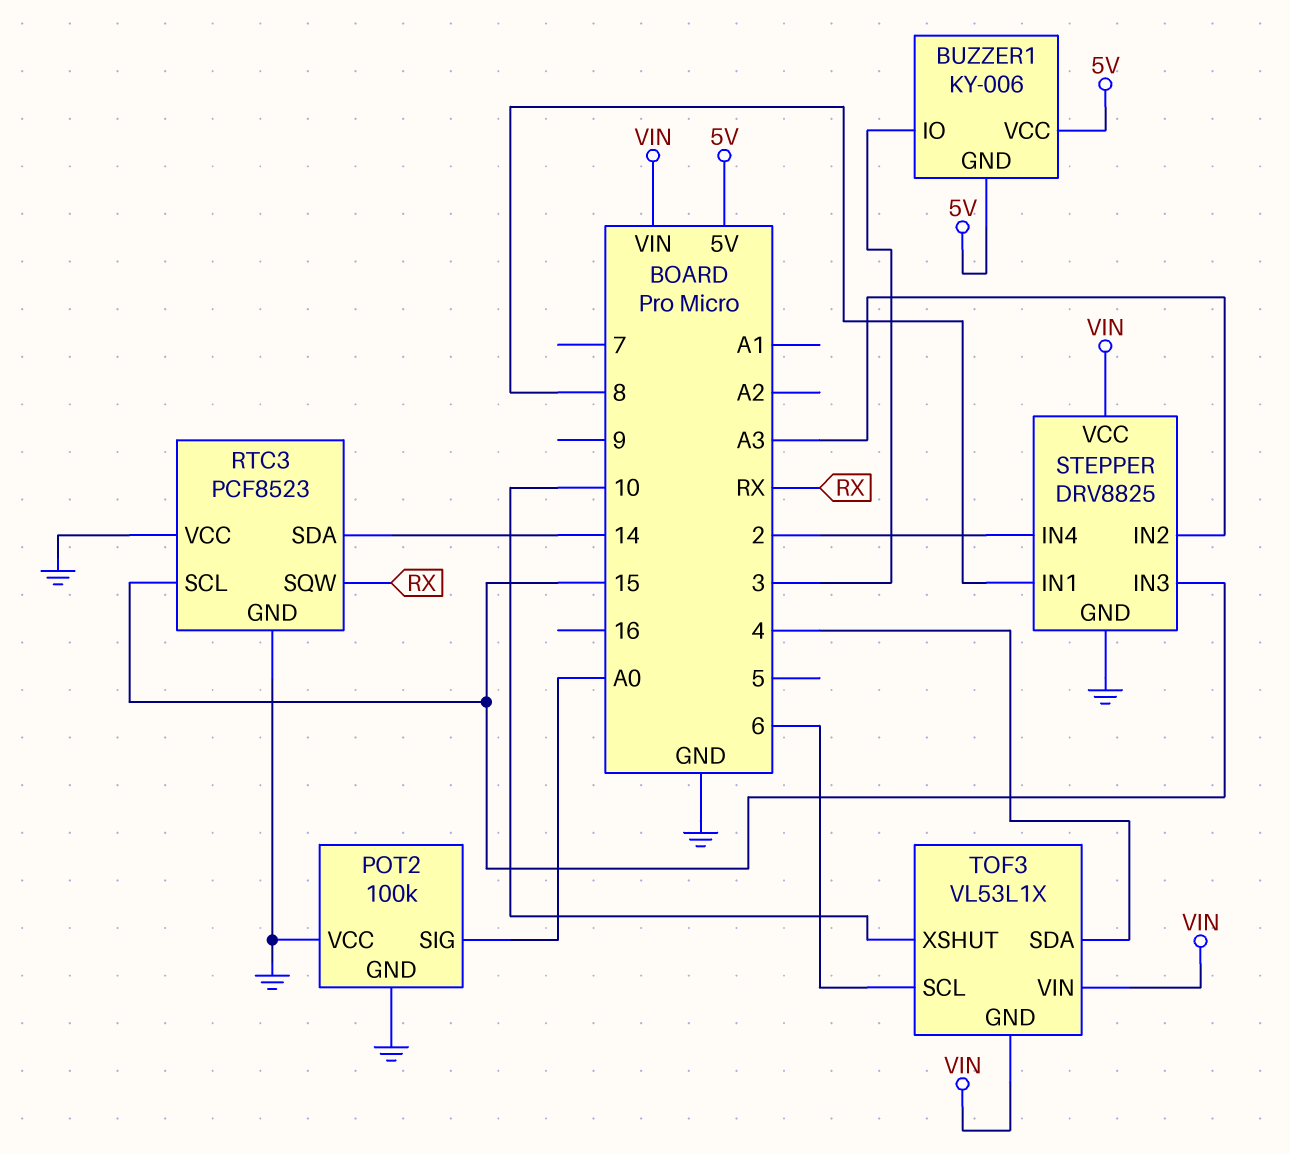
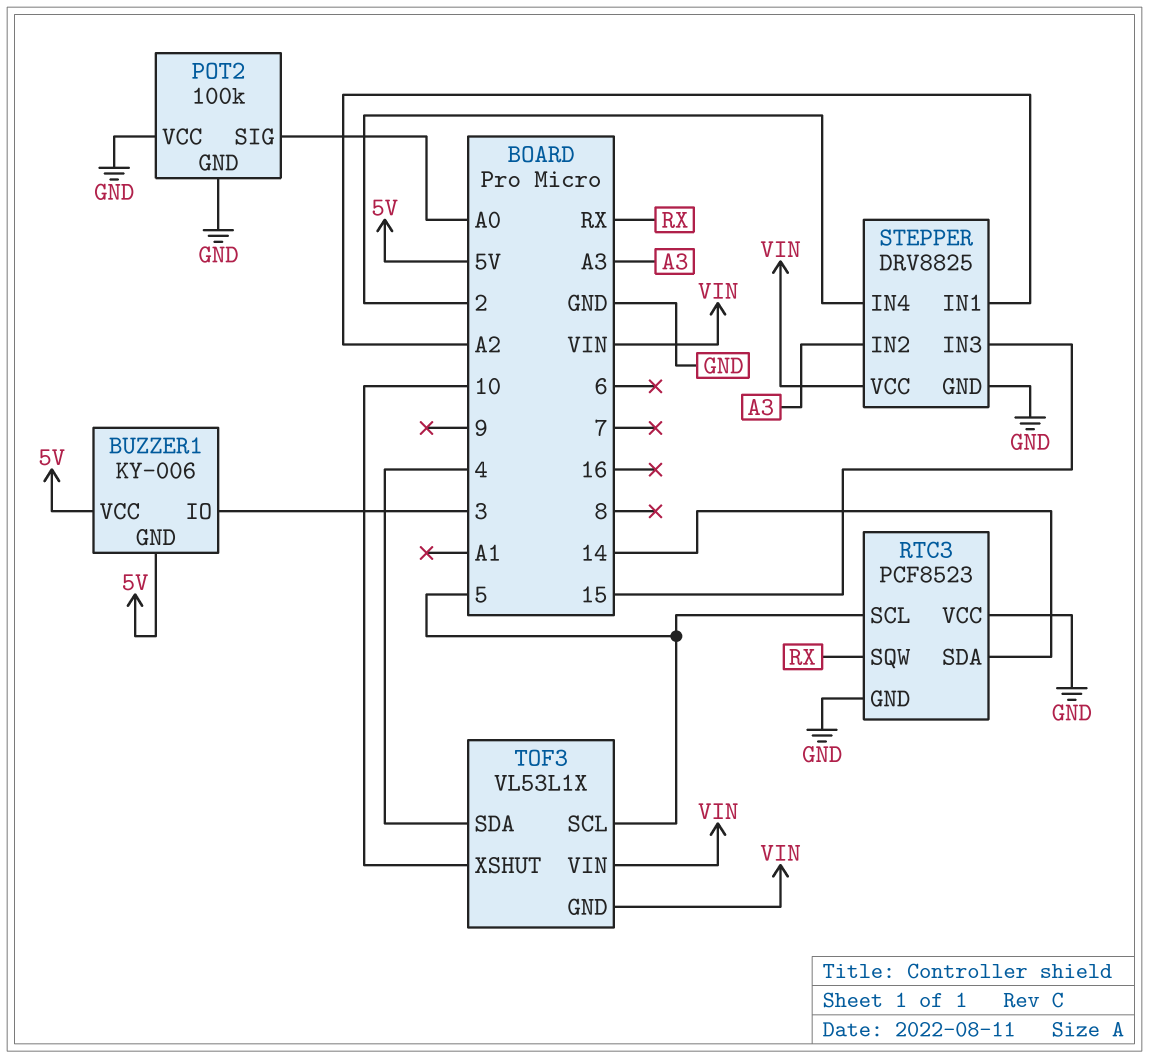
RTC3 pin SCL: 15 -> 5
STEPPER pin IN1: 8 -> A2
TOF3 pin SCL: 6 -> 5

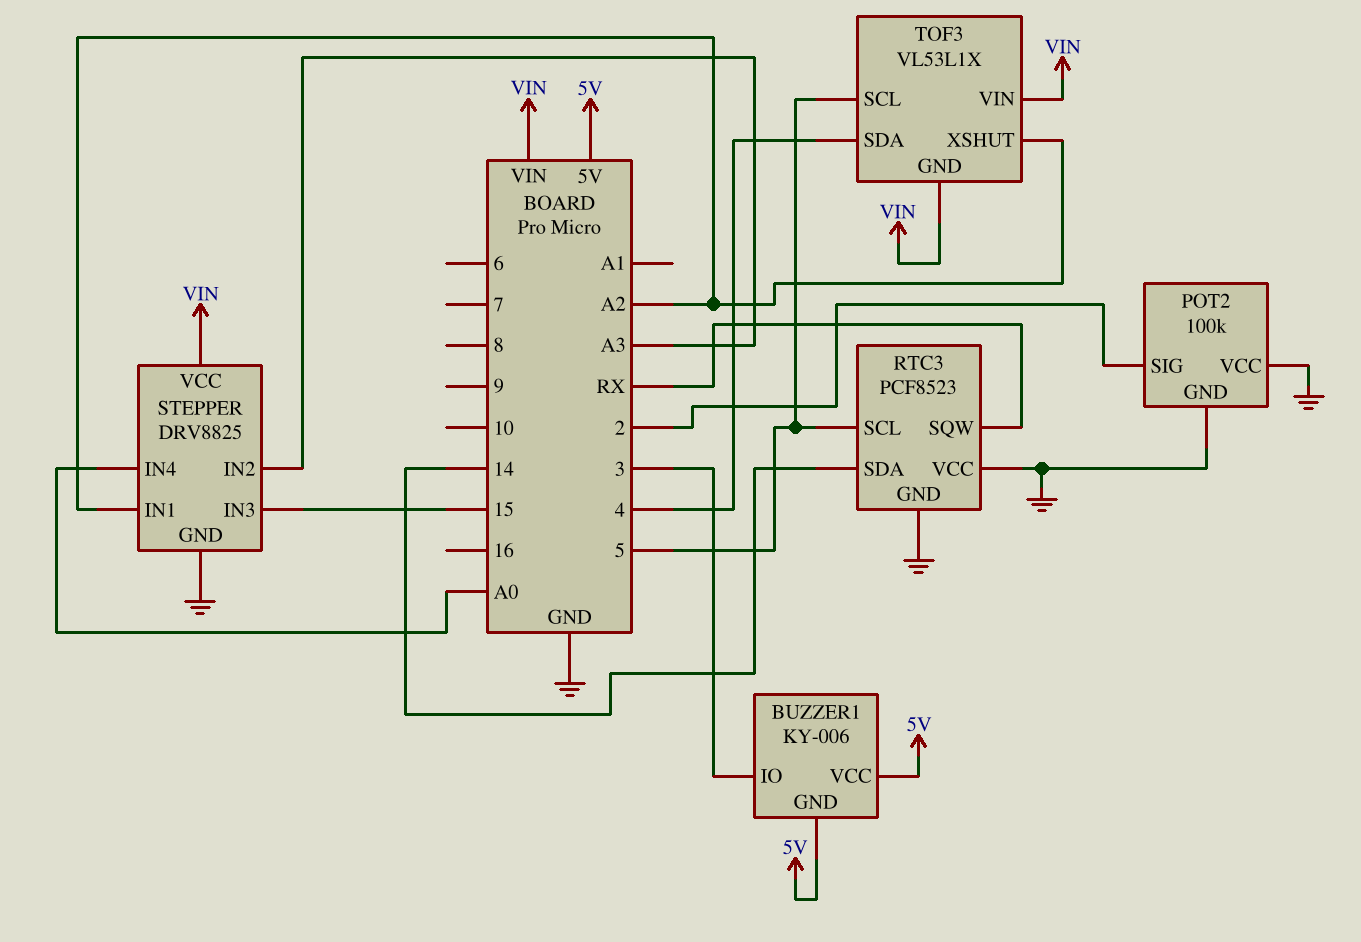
POT2 pin SIG: A0 -> 2
STEPPER pin IN4: 2 -> A0
TOF3 pin XSHUT: 10 -> A2

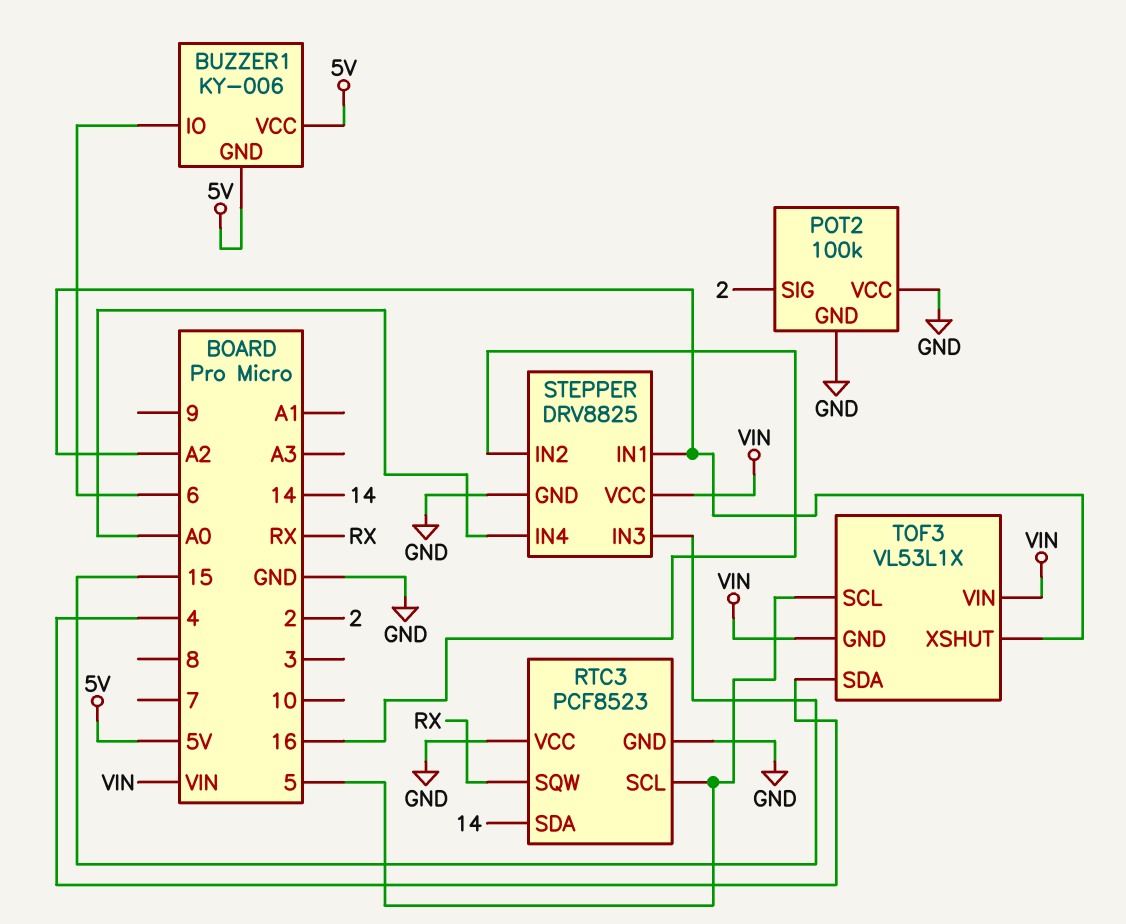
BUZZER1 pin IO: 3 -> 6
STEPPER pin IN2: A3 -> 16

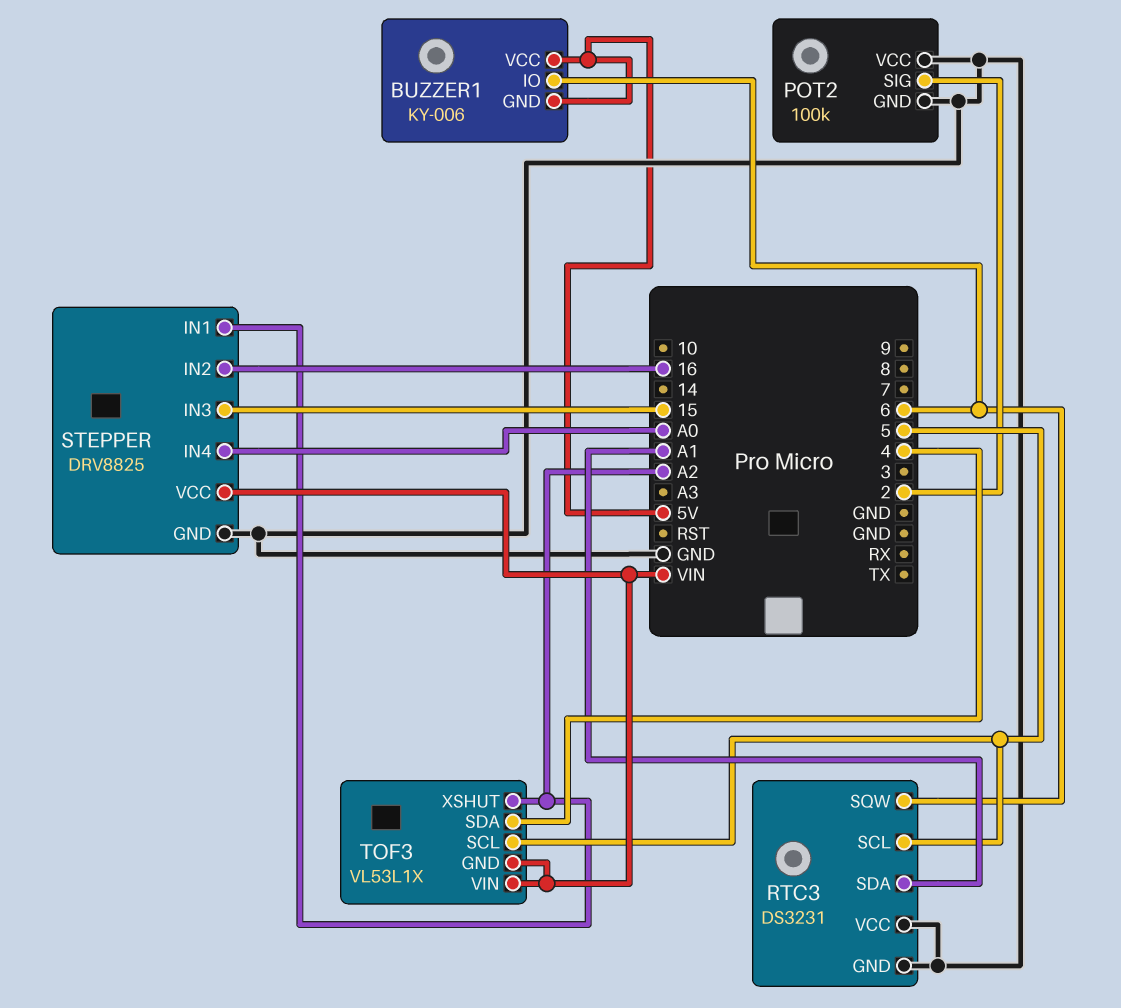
RTC3: PCF8523 -> DS3231
RTC3 pin SDA: 14 -> A1
RTC3 pin SQW: RX -> 6

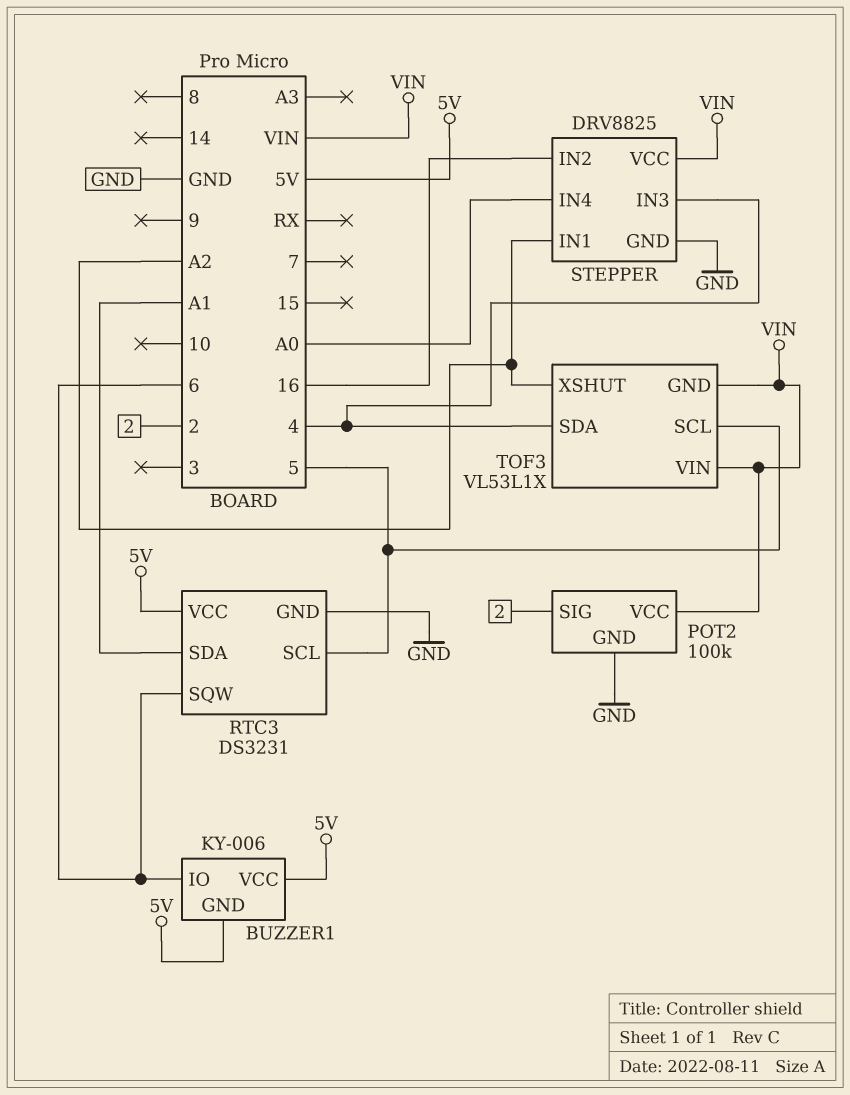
POT2 pin VCC: GND -> VIN
RTC3 pin VCC: GND -> 5V
STEPPER pin IN3: 15 -> 4

